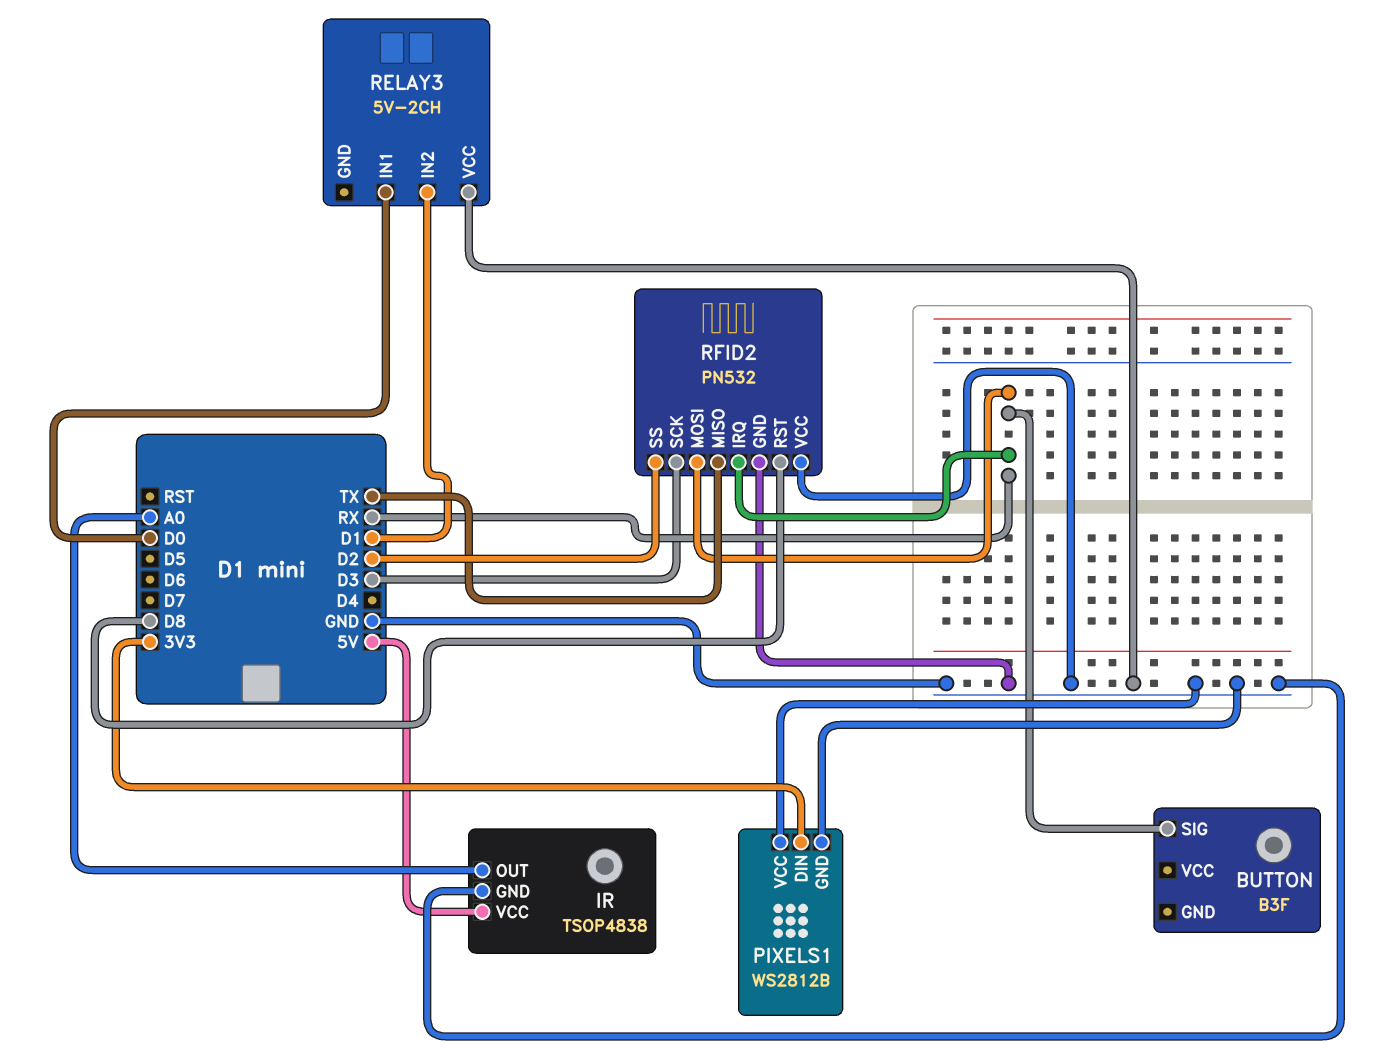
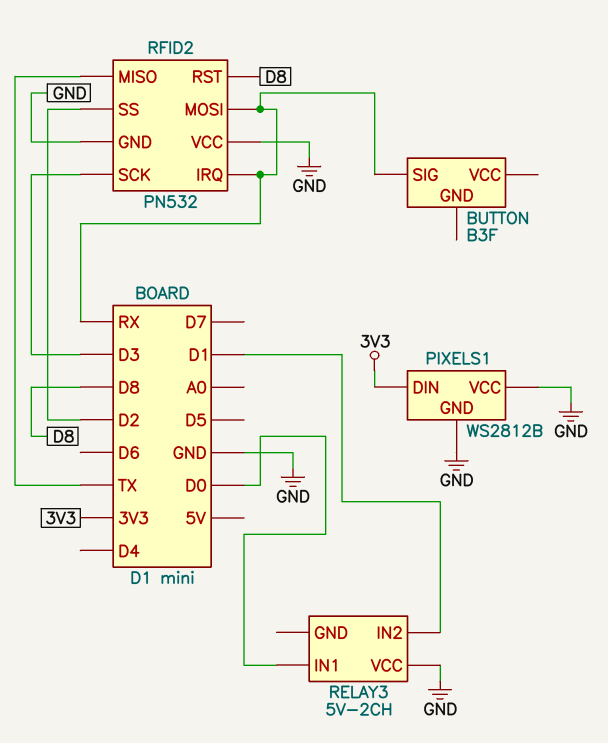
IR: TSOP4838 -> none
IR pin GND: GND -> none
IR pin OUT: A0 -> none
IR pin VCC: 5V -> none

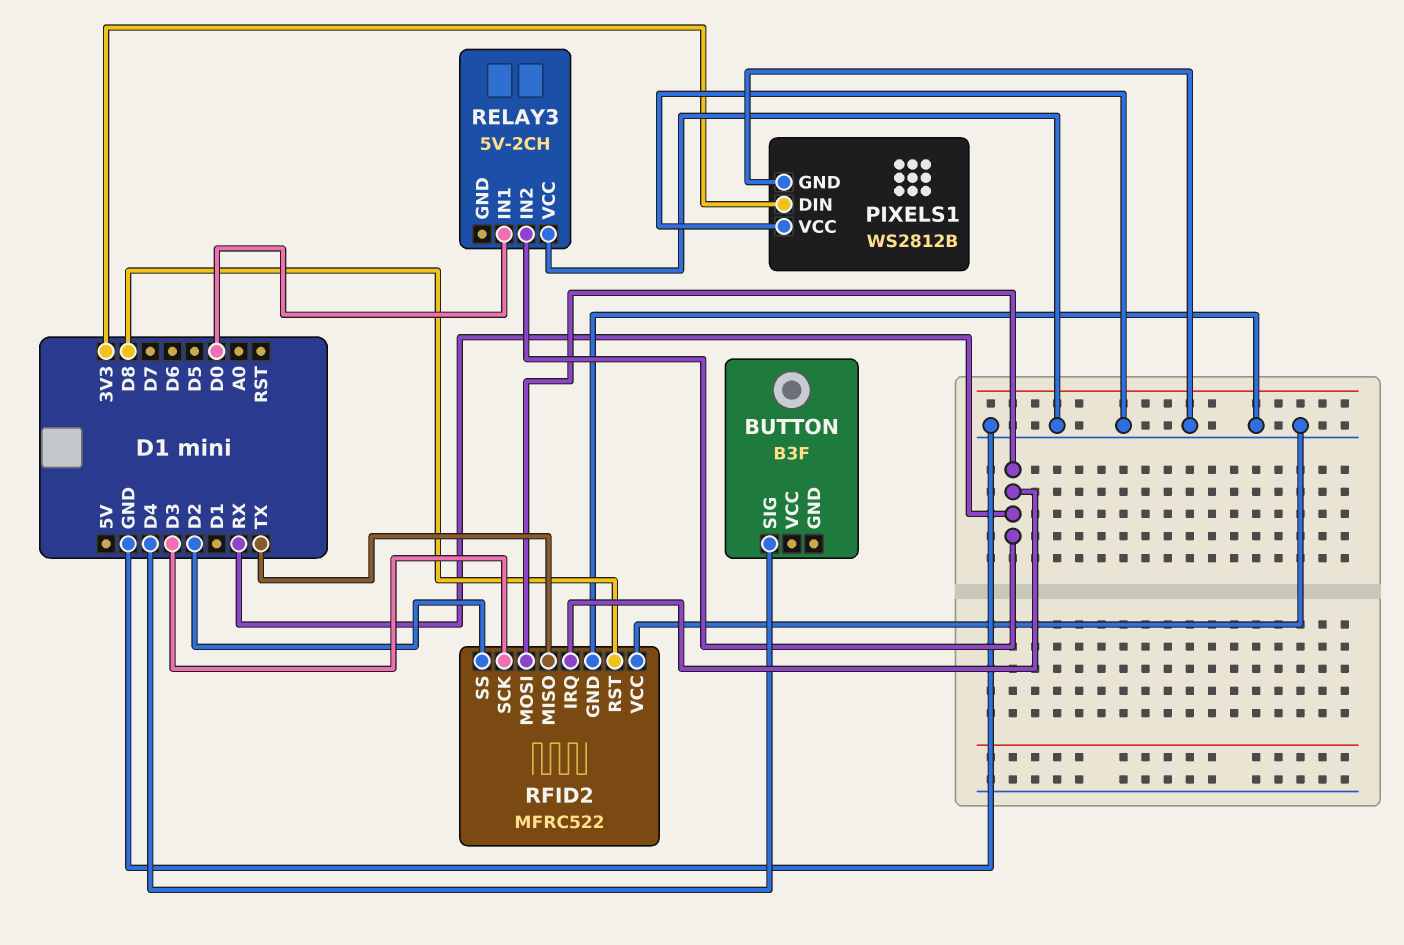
BUTTON pin SIG: RX -> D4
RELAY3 pin IN2: D1 -> RX
RFID2: PN532 -> MFRC522

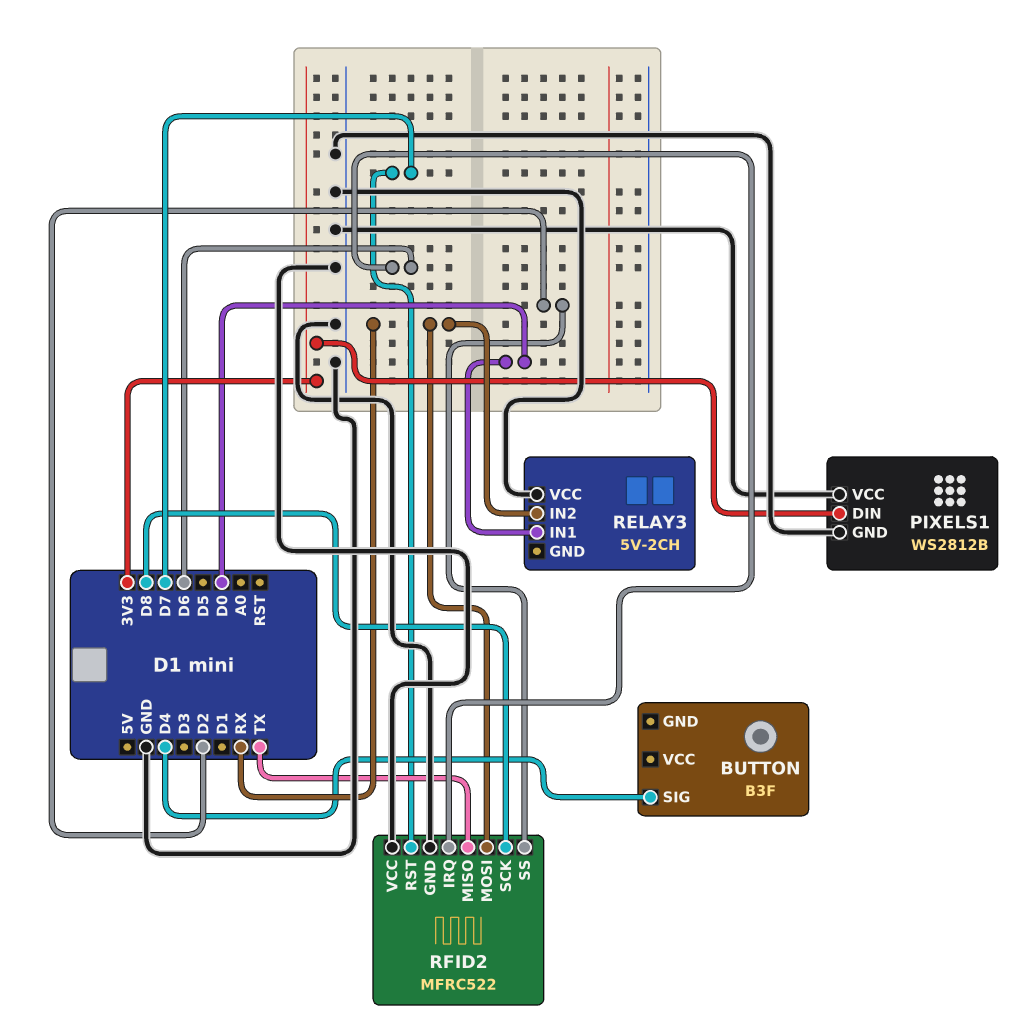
RFID2 pin IRQ: RX -> D6
RFID2 pin RST: D8 -> D7
RFID2 pin SCK: D3 -> D8

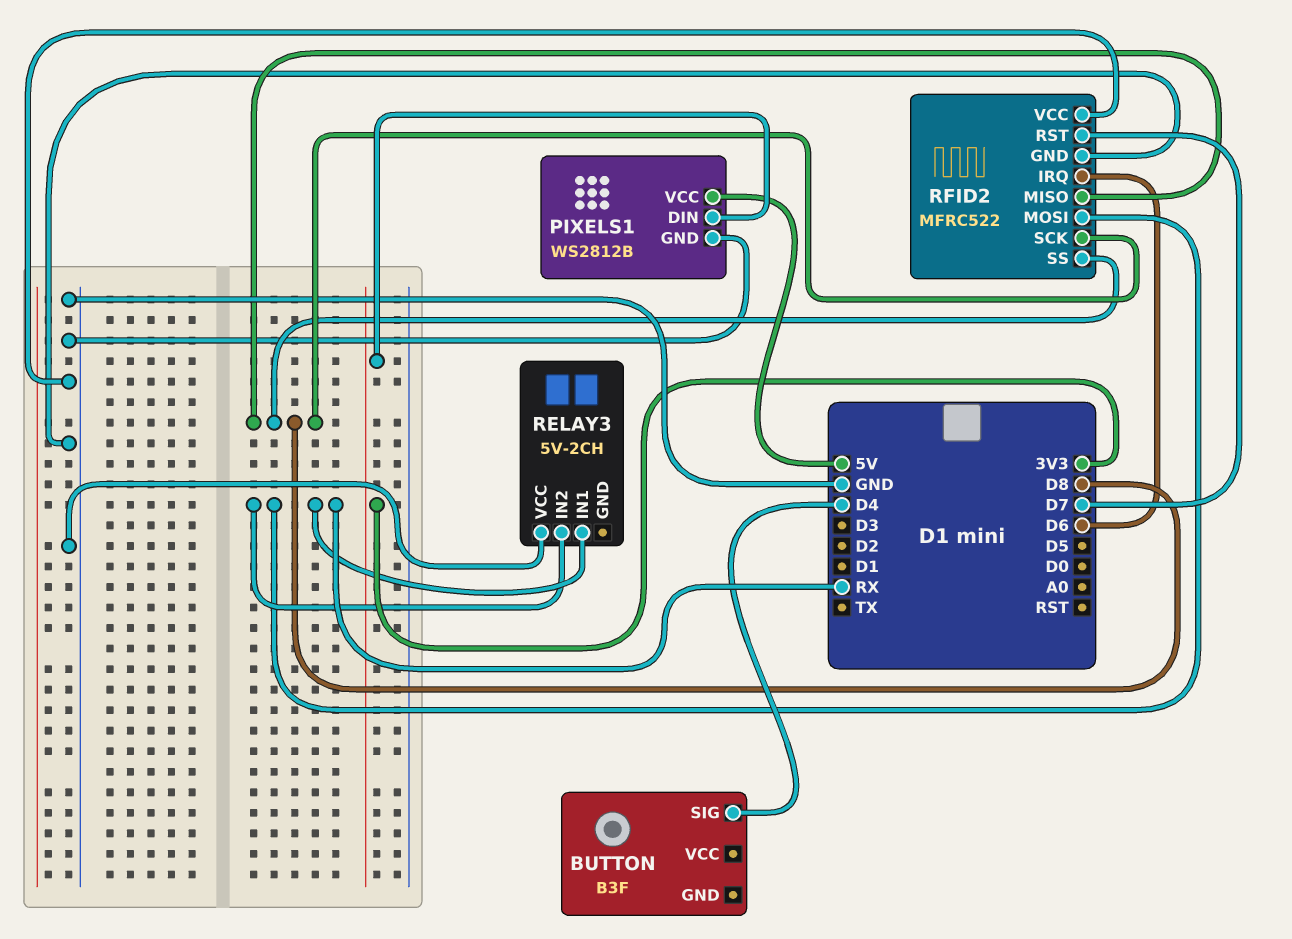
PIXELS1 pin VCC: GND -> 5V
RELAY3 pin IN1: D0 -> RX
RFID2 pin MISO: TX -> D8
RFID2 pin SS: D2 -> D8

